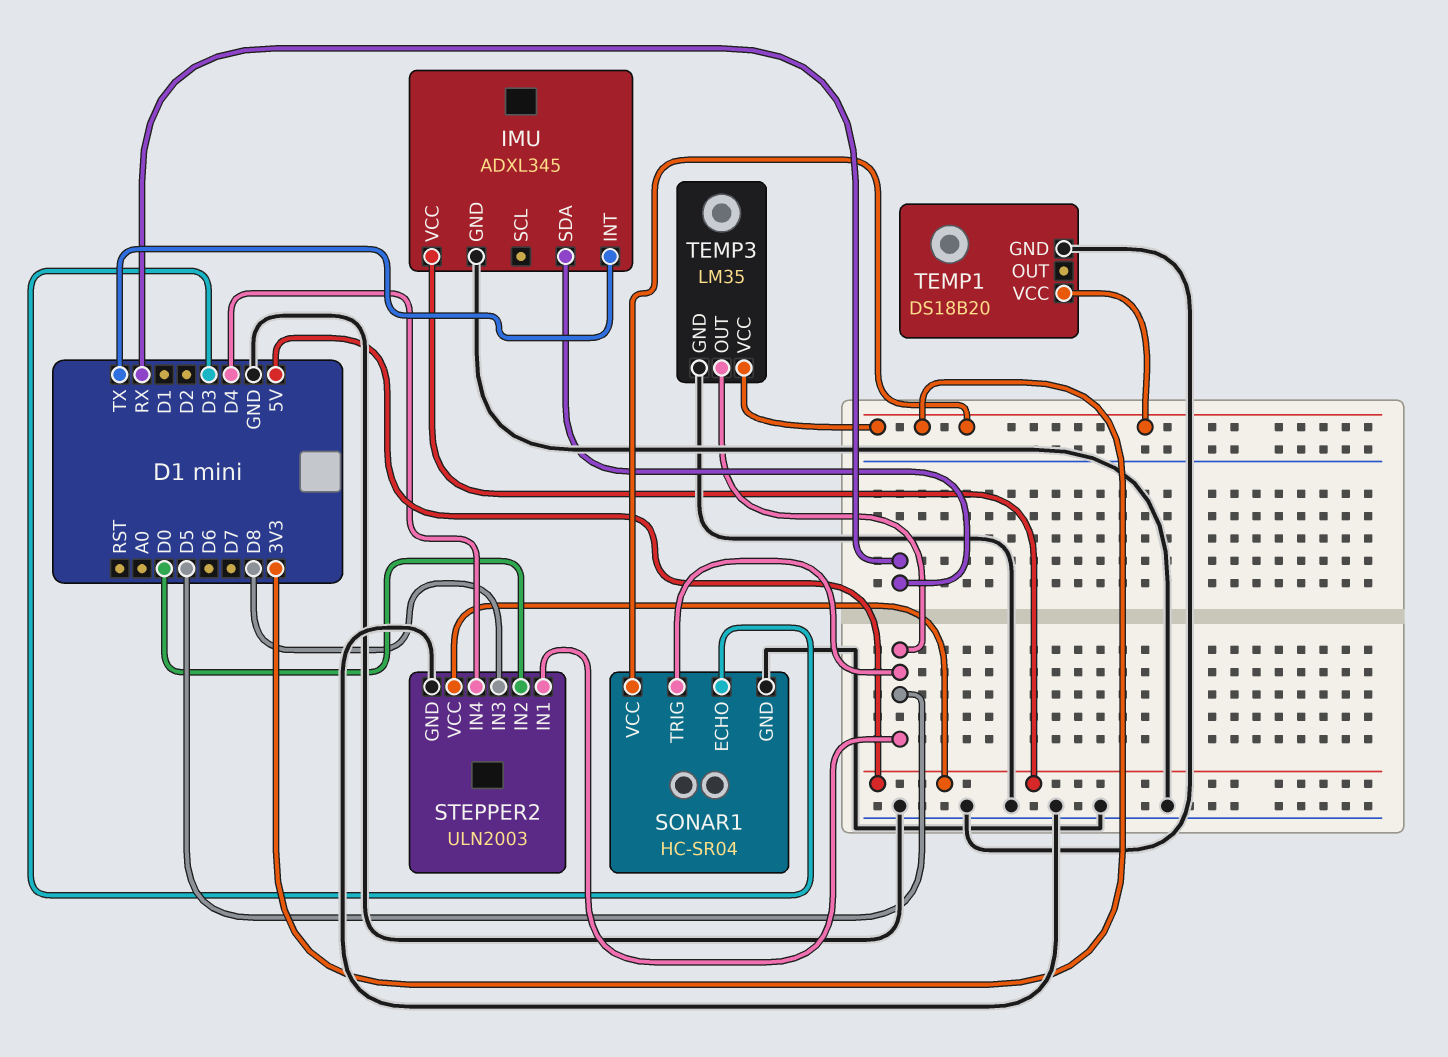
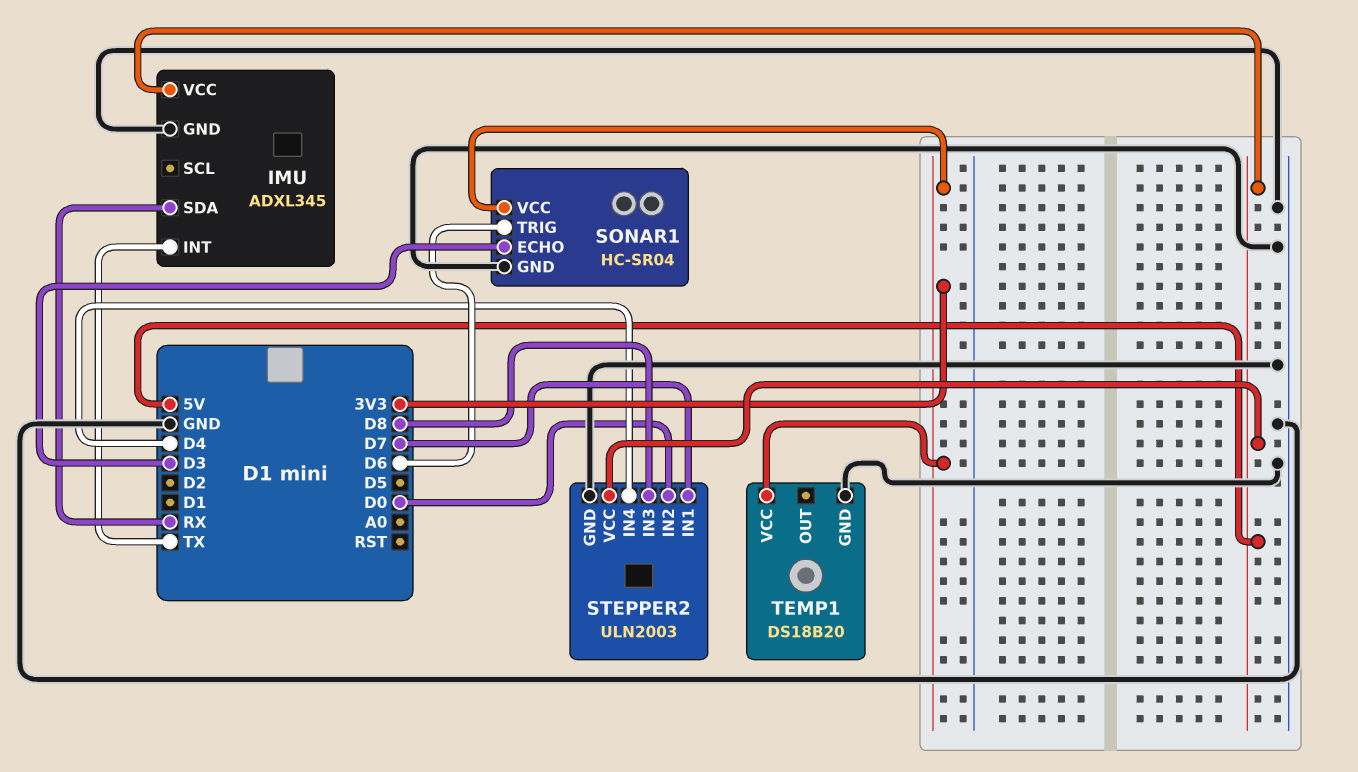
SONAR1 pin TRIG: D5 -> D6
STEPPER2 pin IN1: D5 -> D7
TEMP3: LM35 -> none
TEMP3 pin GND: GND -> none
TEMP3 pin OUT: D5 -> none
TEMP3 pin VCC: 3V3 -> none

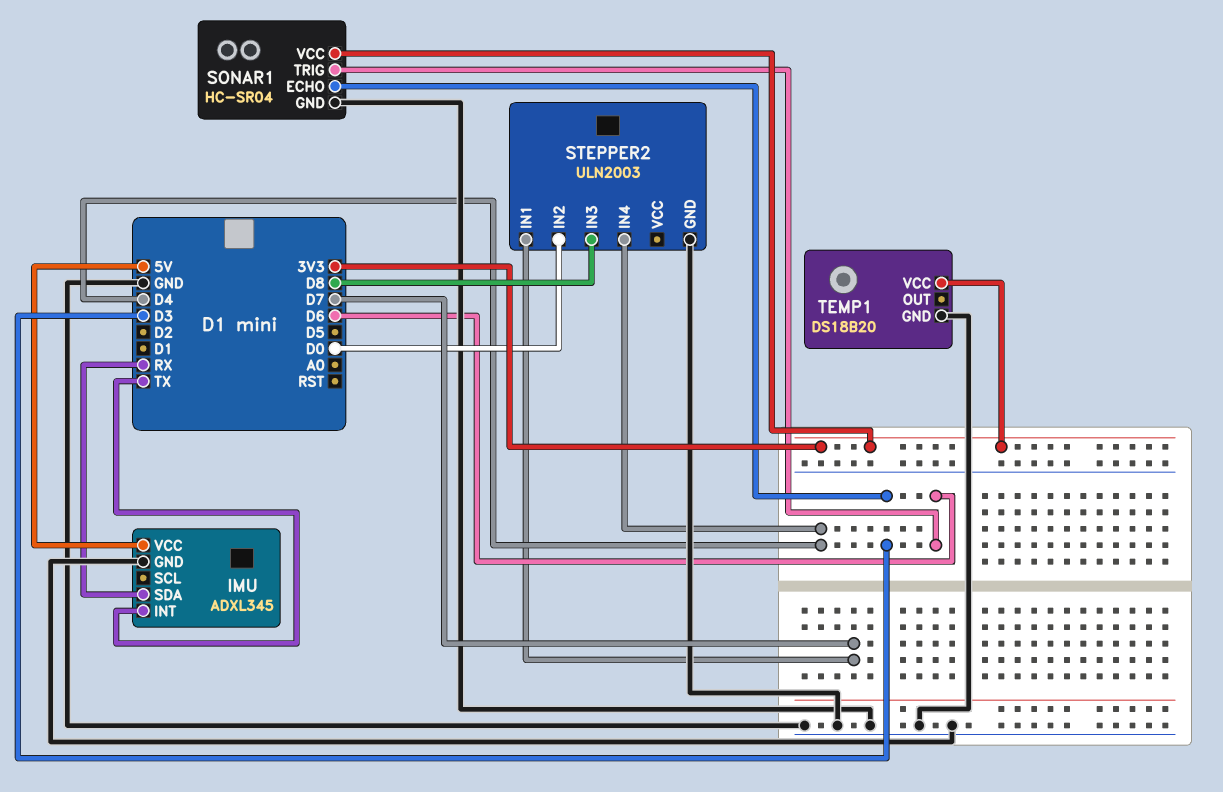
STEPPER2 pin VCC: 5V -> none

